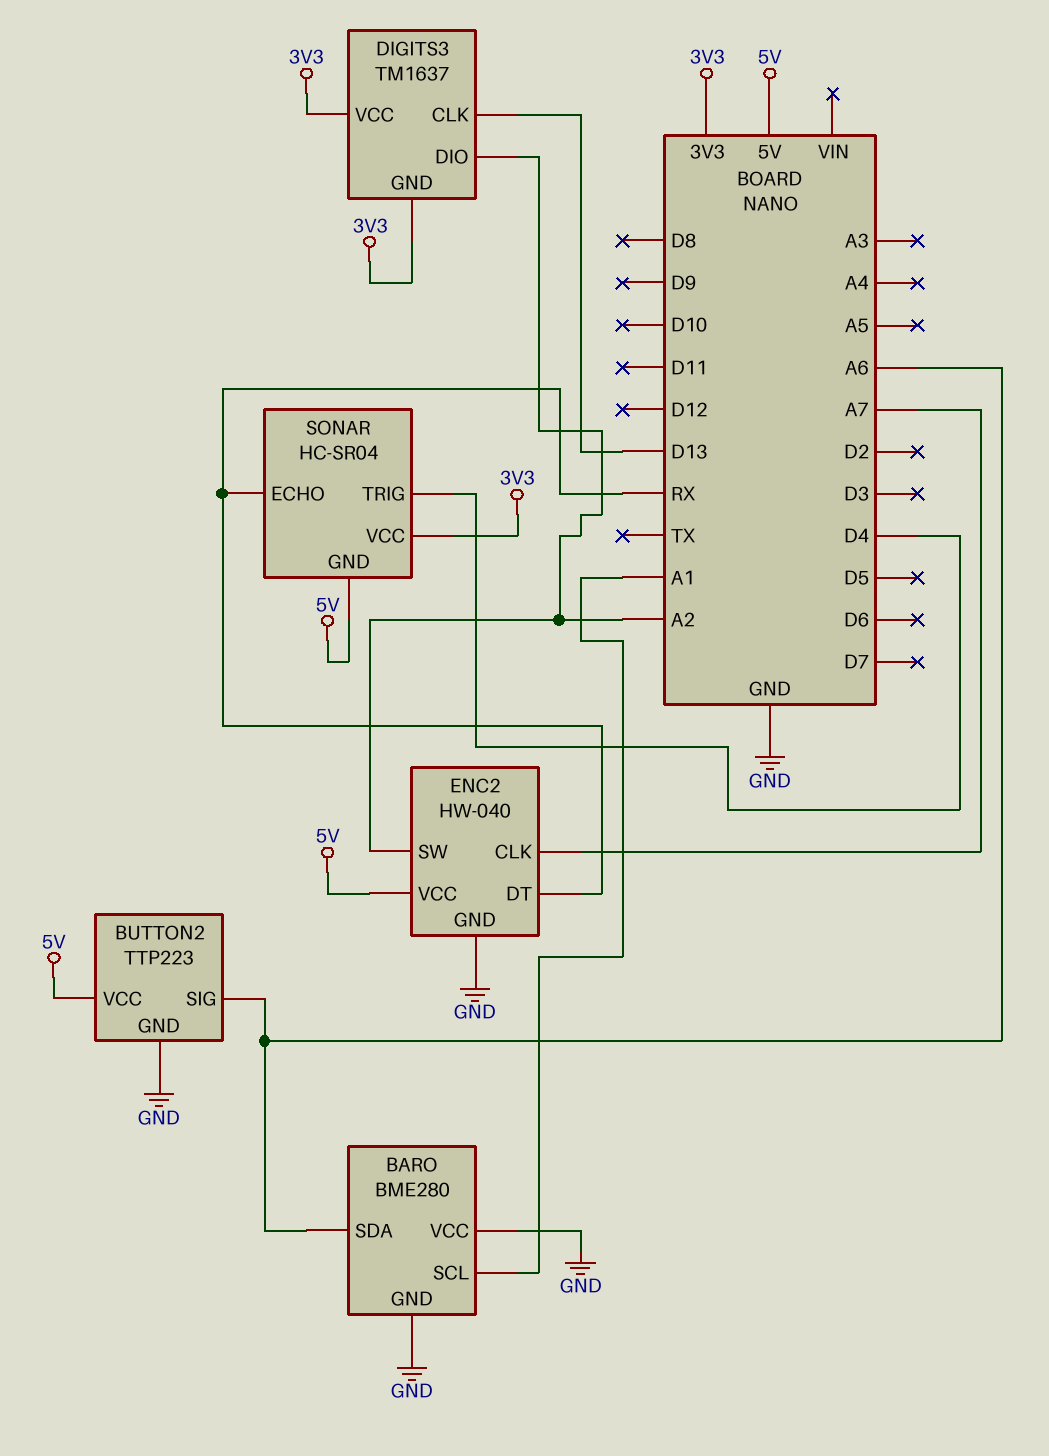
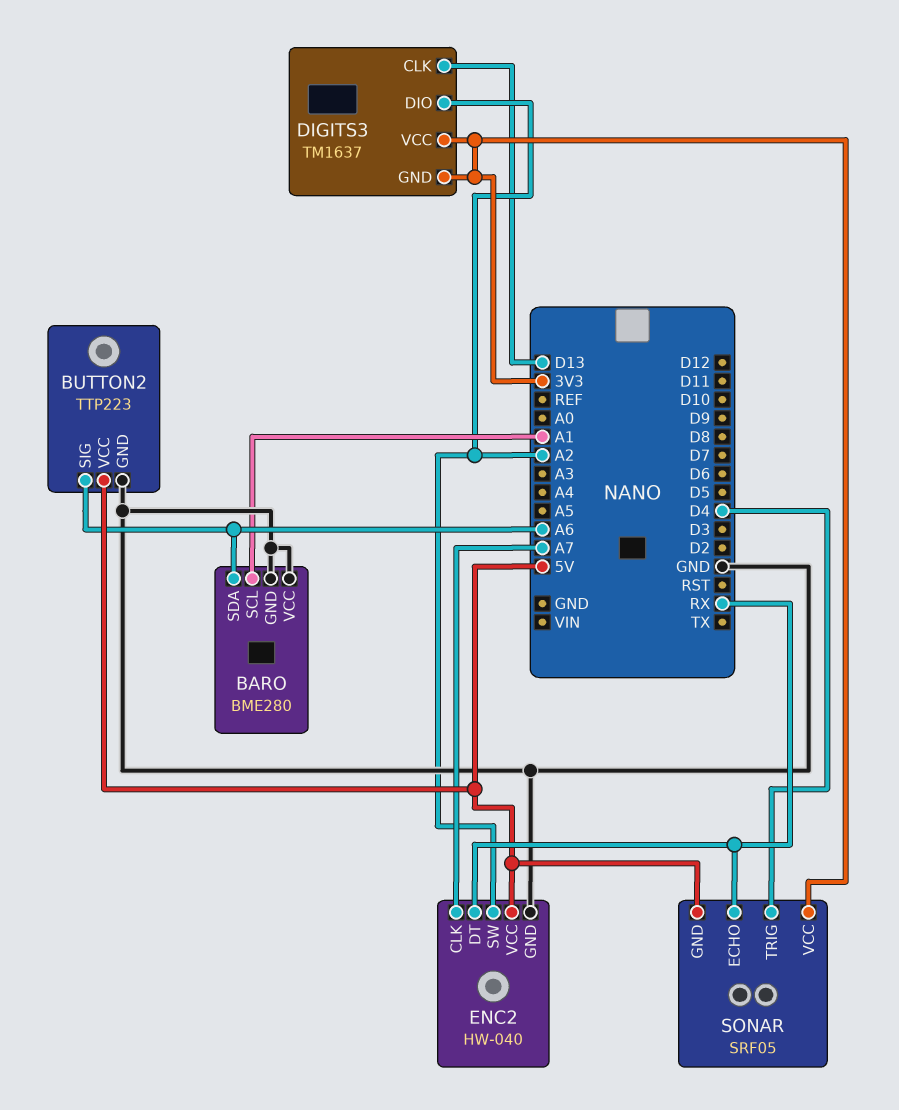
SONAR: HC-SR04 -> SRF05

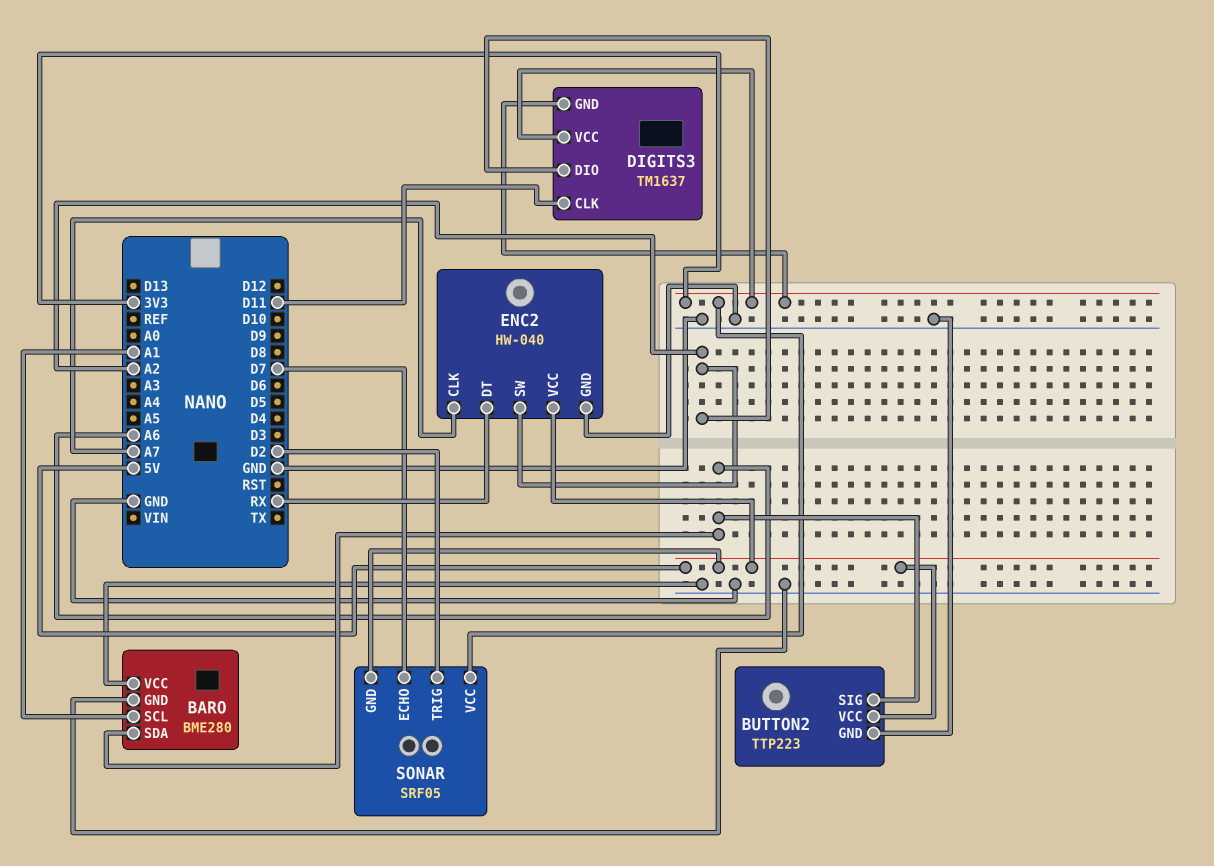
DIGITS3 pin CLK: D13 -> D11
SONAR pin ECHO: RX -> D7
SONAR pin TRIG: D4 -> D2

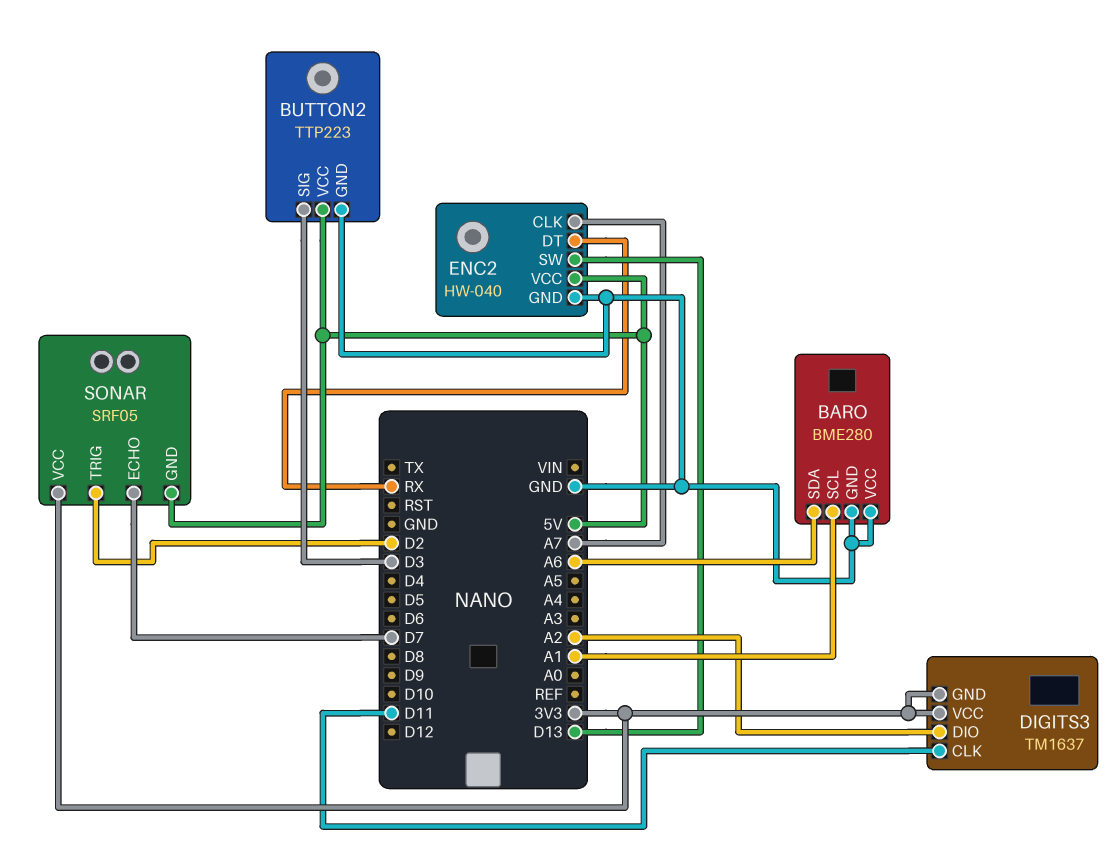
BUTTON2 pin SIG: A6 -> D3
ENC2 pin SW: A2 -> D13

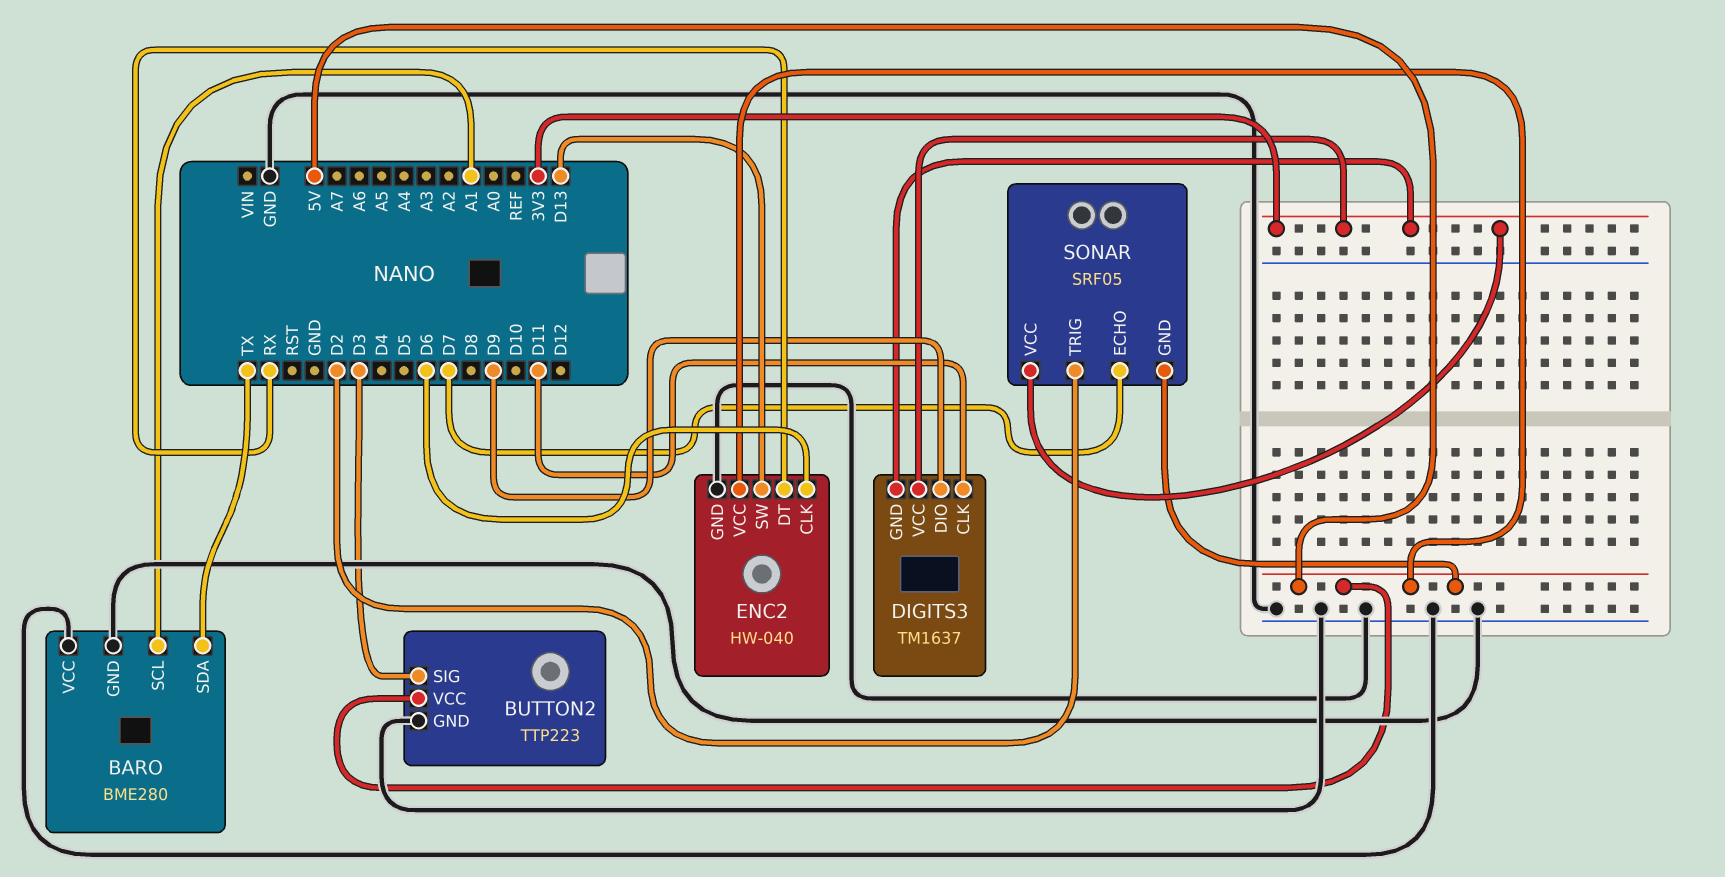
BARO pin SDA: A6 -> TX
DIGITS3 pin DIO: A2 -> D9
ENC2 pin CLK: A7 -> D6

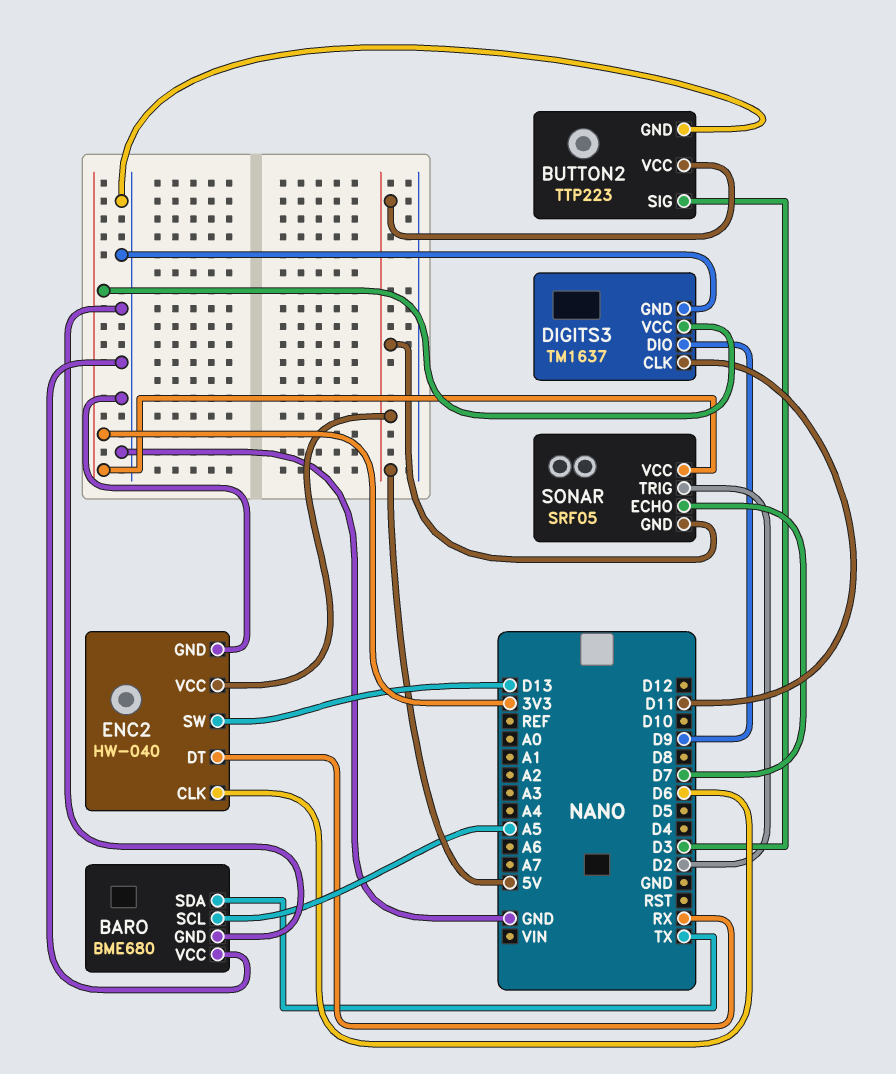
BARO: BME280 -> BME680
BARO pin SCL: A1 -> A5
DIGITS3 pin GND: 3V3 -> GND

